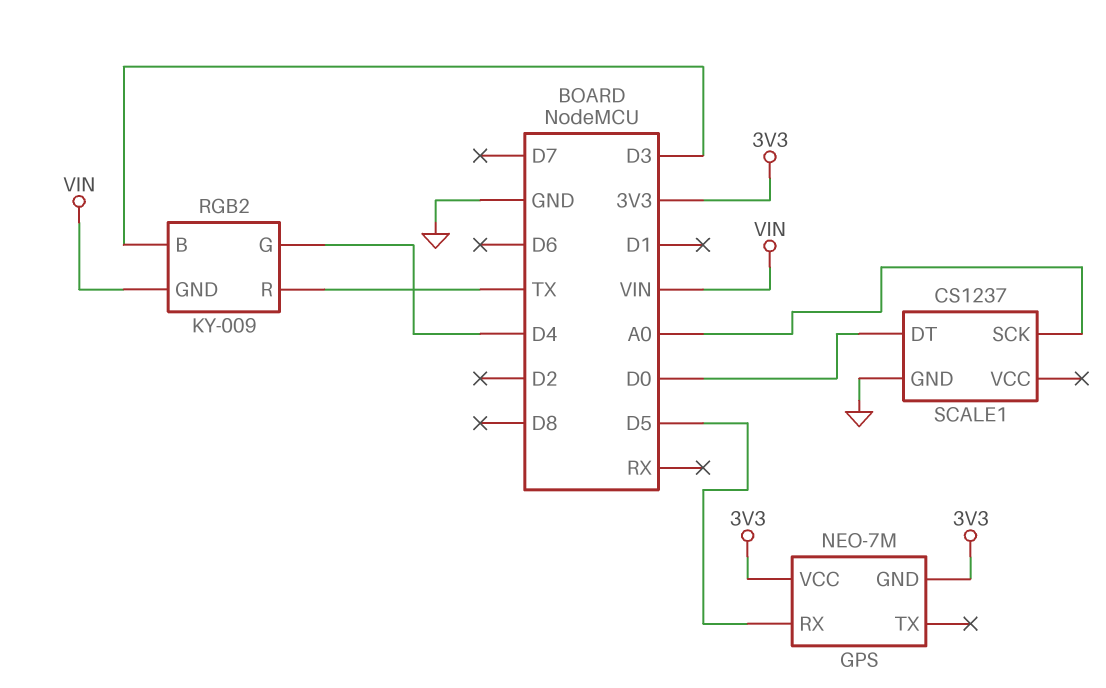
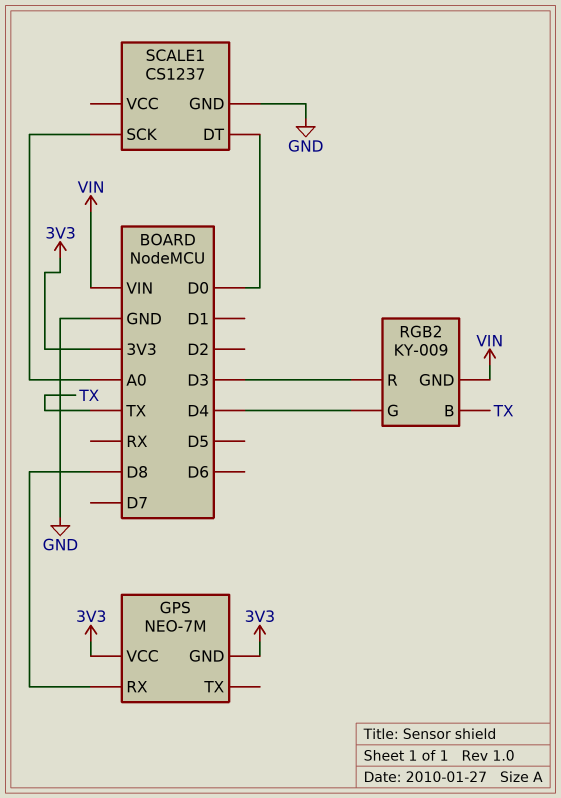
GPS pin RX: D5 -> D8
RGB2 pin B: D3 -> TX
RGB2 pin R: TX -> D3

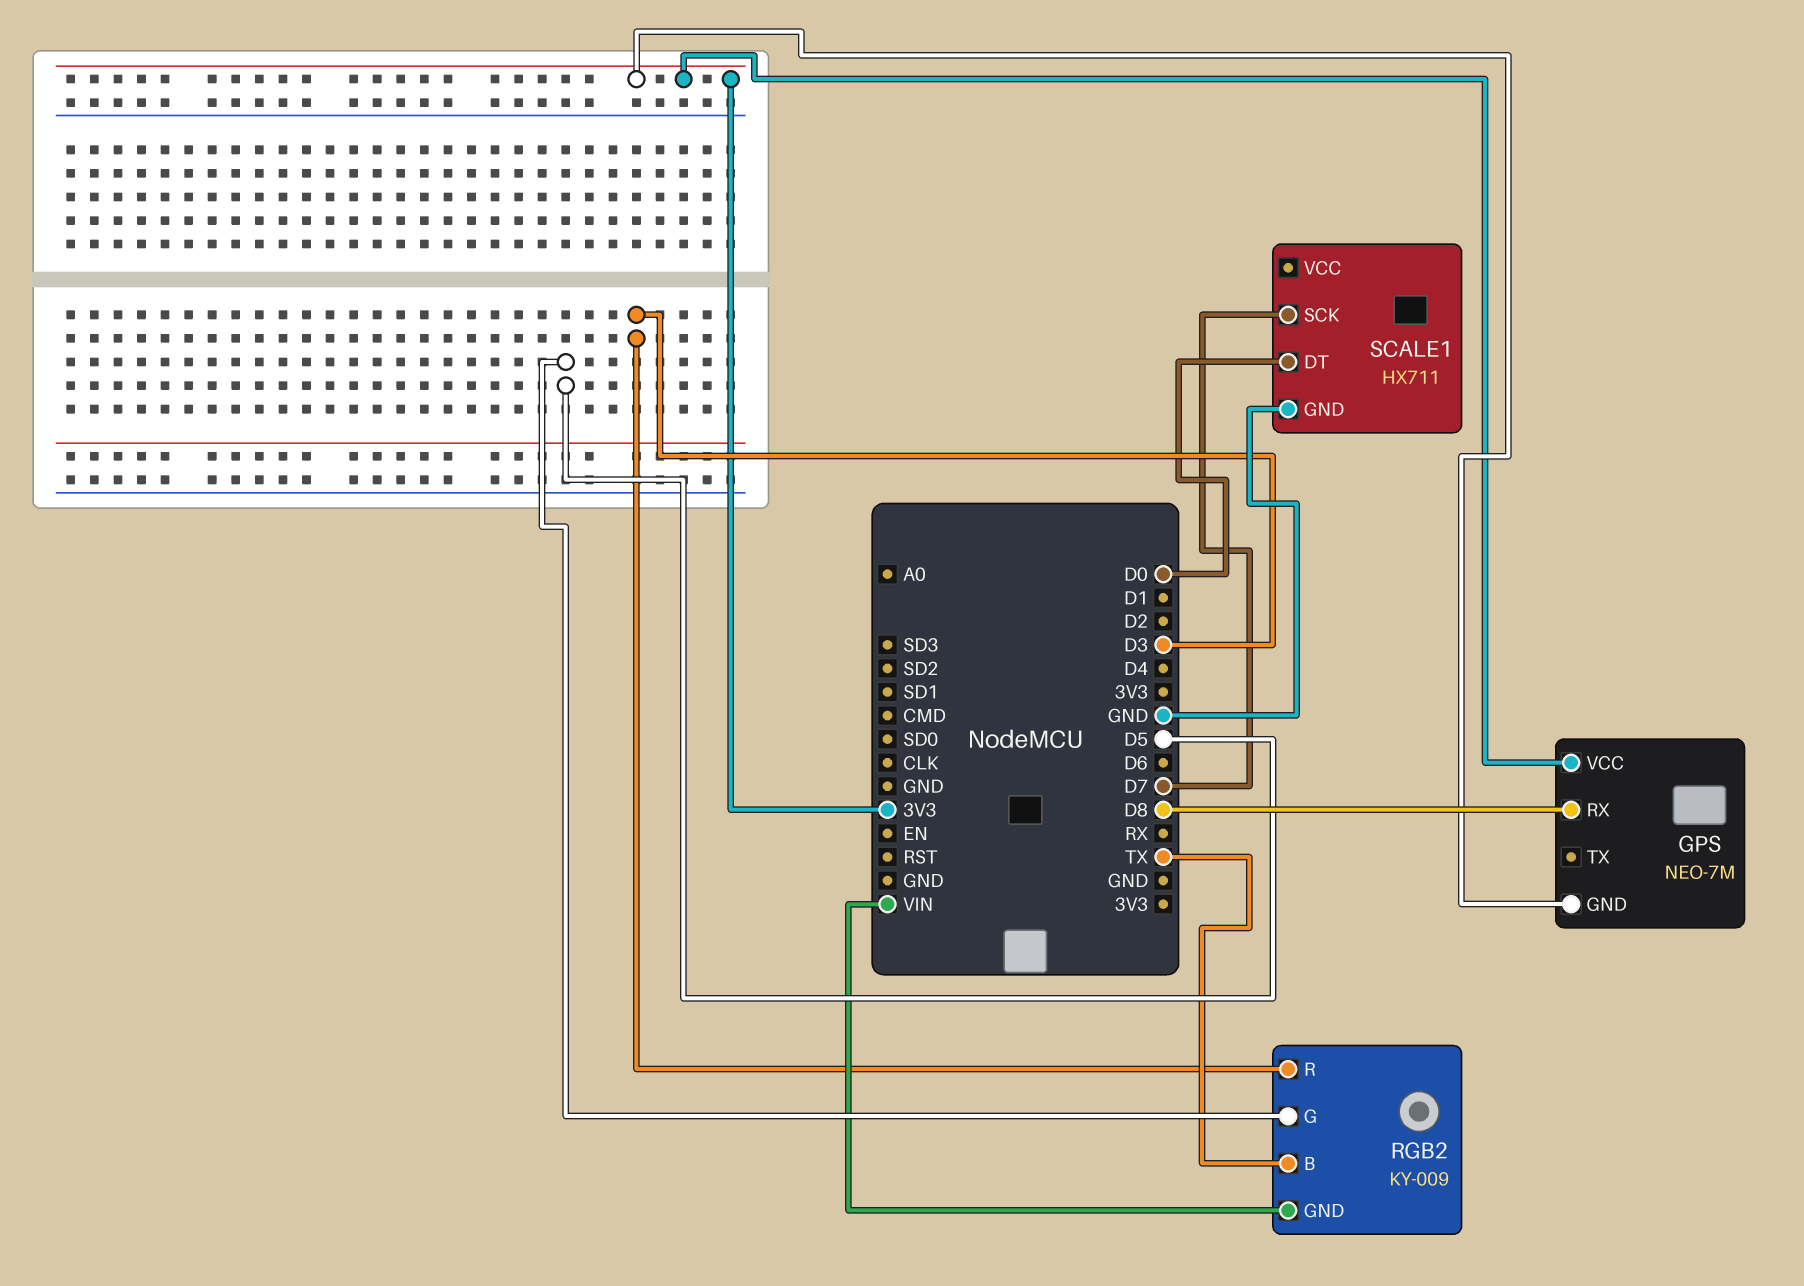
RGB2 pin G: D4 -> D5
SCALE1: CS1237 -> HX711
SCALE1 pin SCK: A0 -> D7

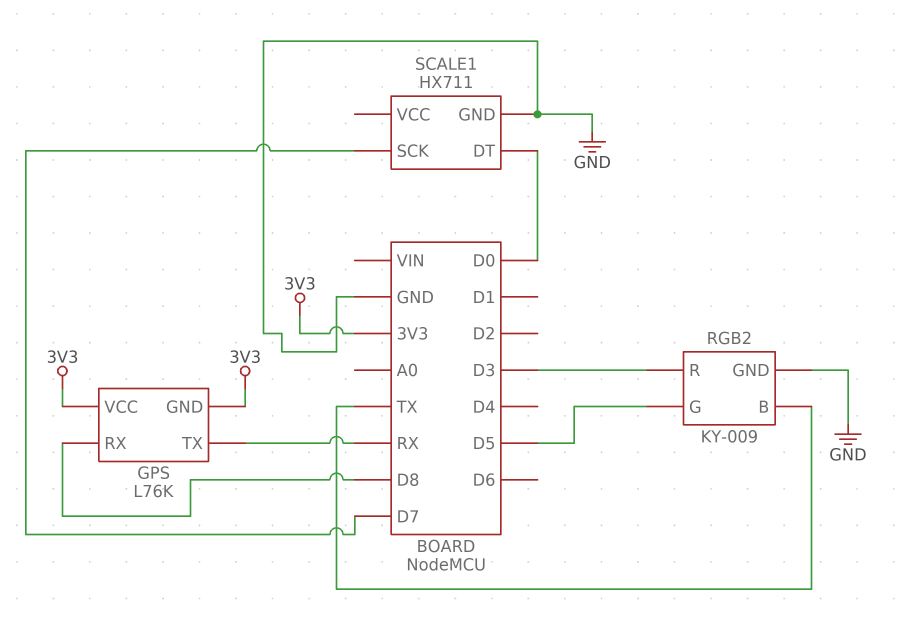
GPS: NEO-7M -> L76K
GPS pin TX: none -> RX
RGB2 pin GND: VIN -> GND

